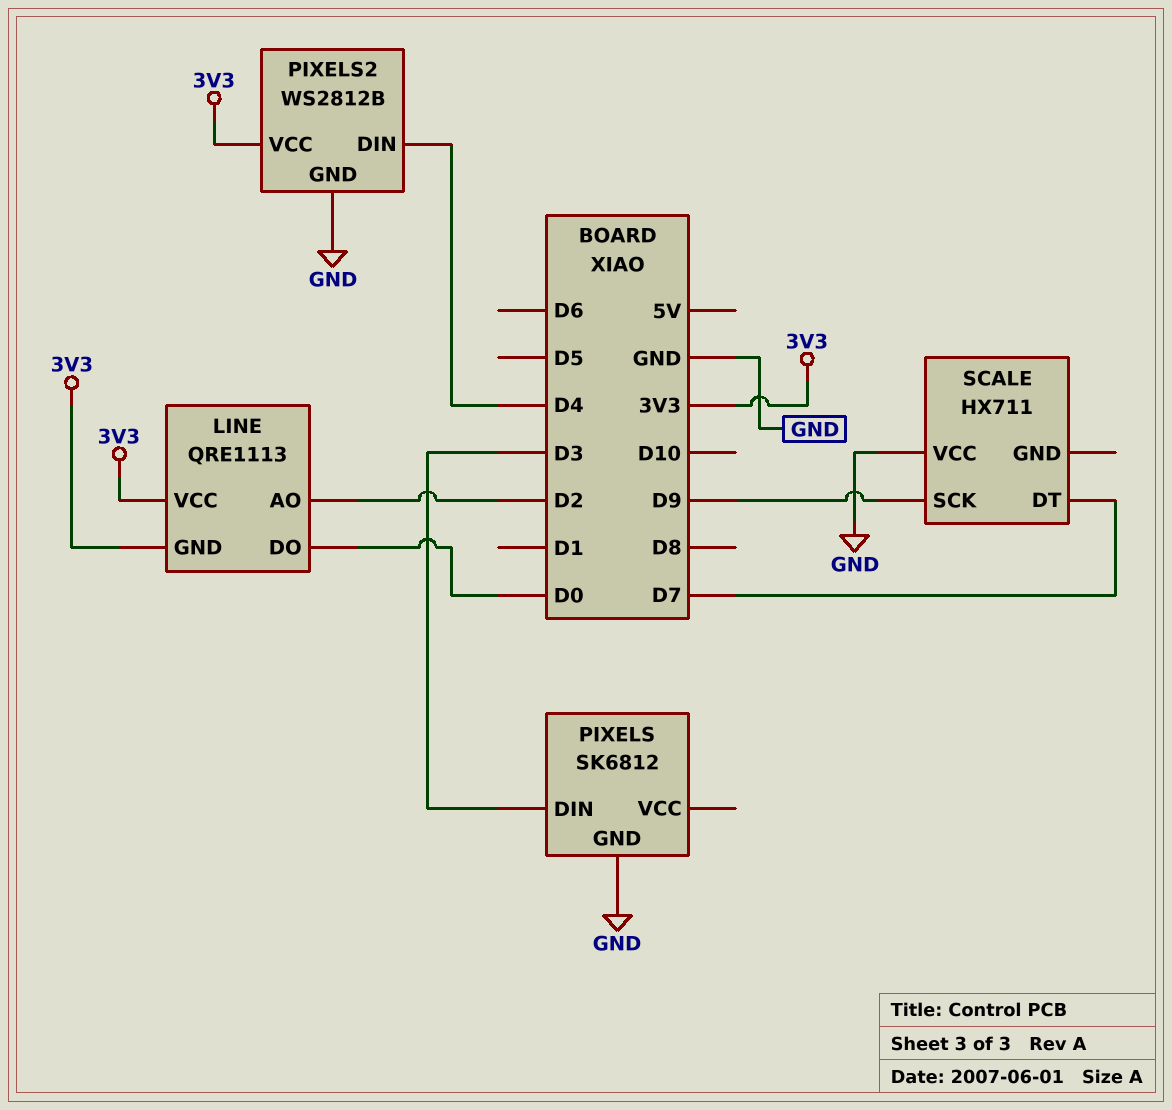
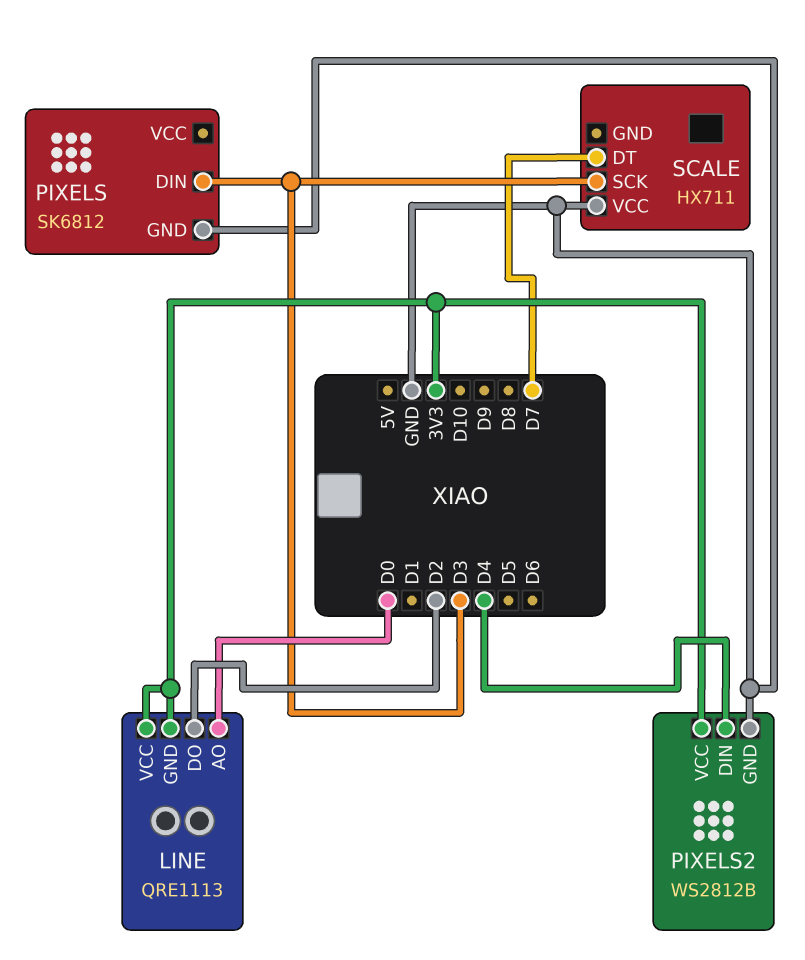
LINE pin AO: D2 -> D0
LINE pin DO: D0 -> D2
SCALE pin SCK: D9 -> D3

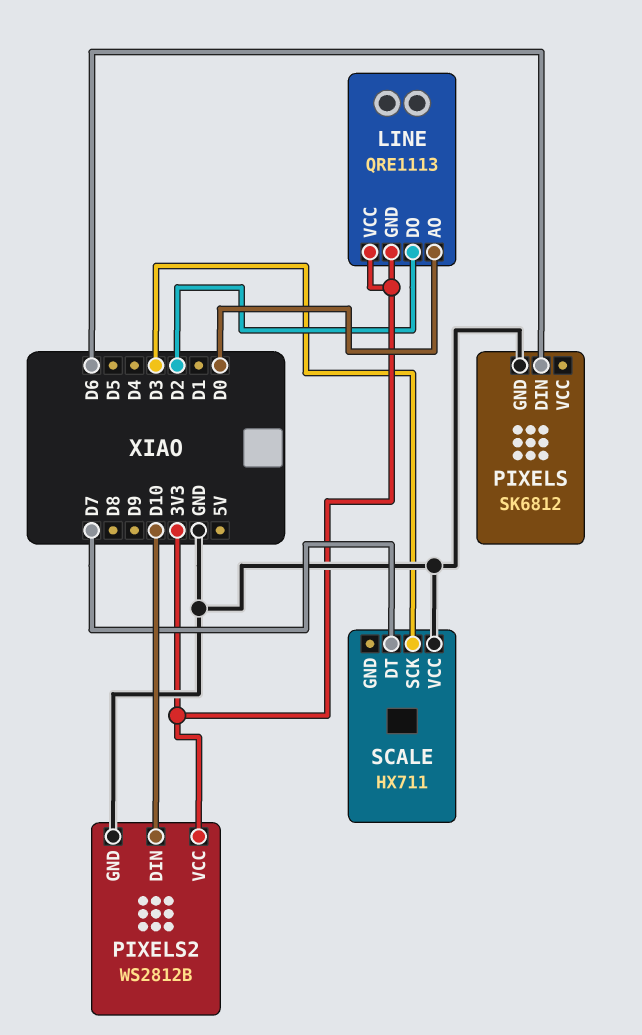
PIXELS pin DIN: D3 -> D6
PIXELS2 pin DIN: D4 -> D10

